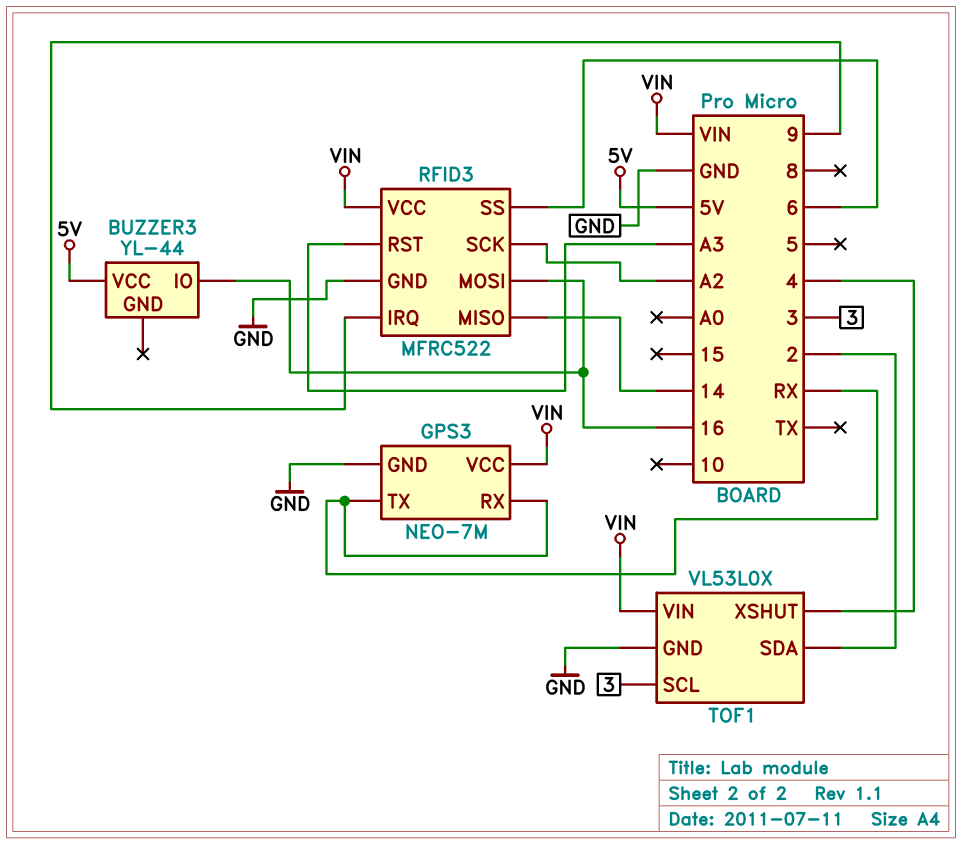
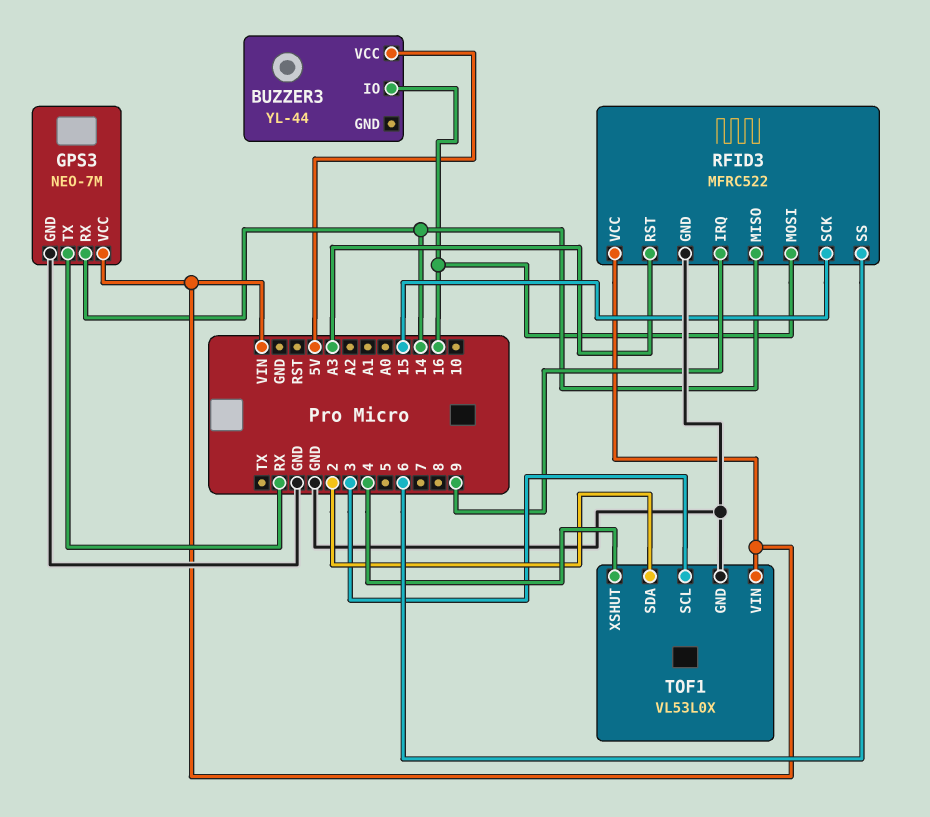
GPS3 pin RX: RX -> 14
RFID3 pin SCK: A2 -> 15

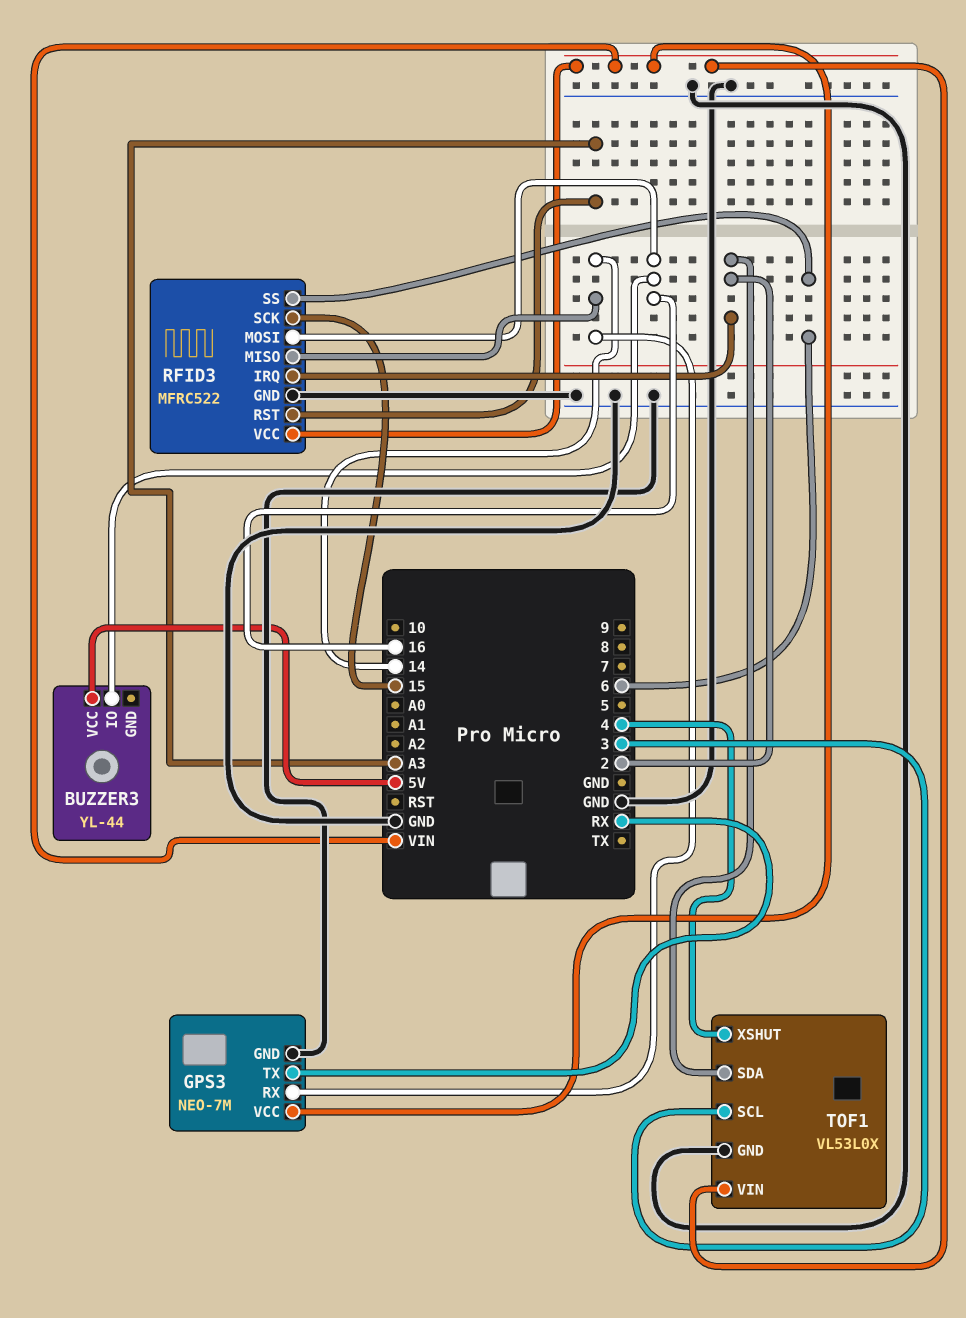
RFID3 pin IRQ: 9 -> 2

